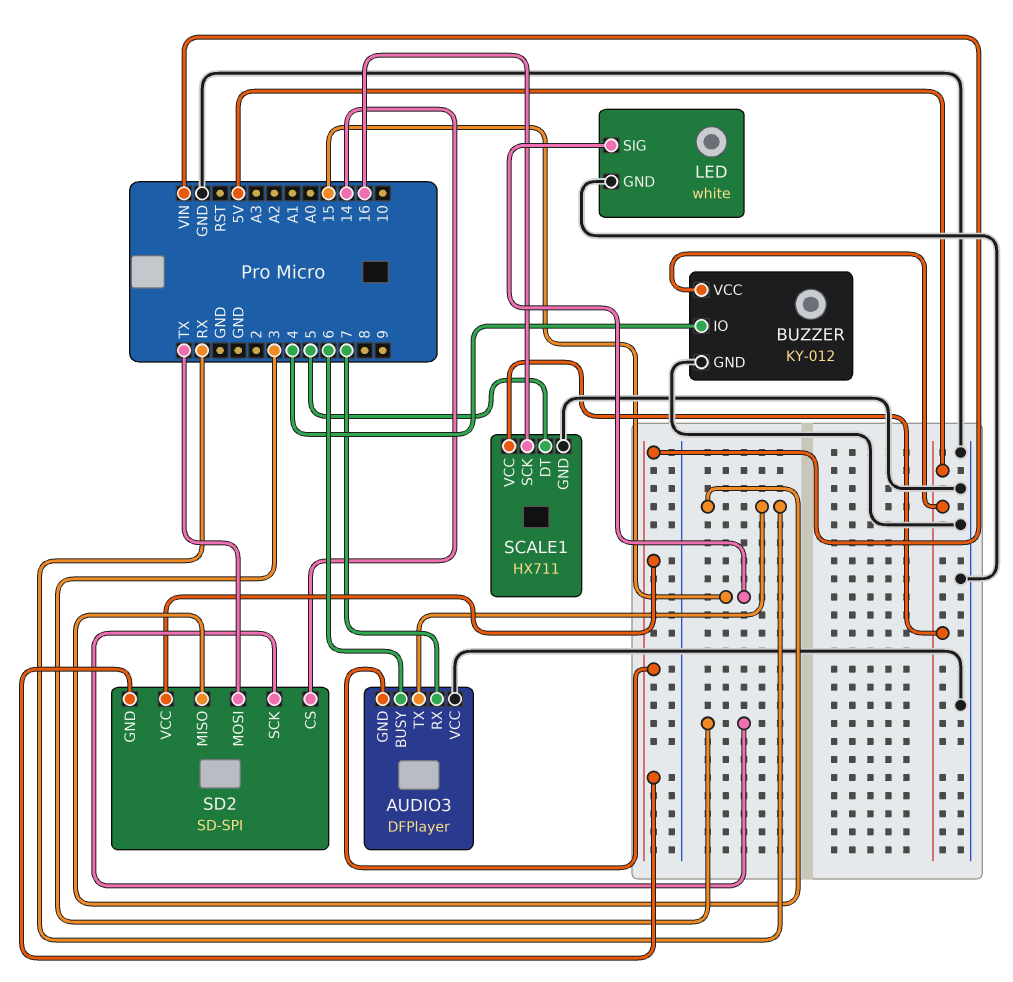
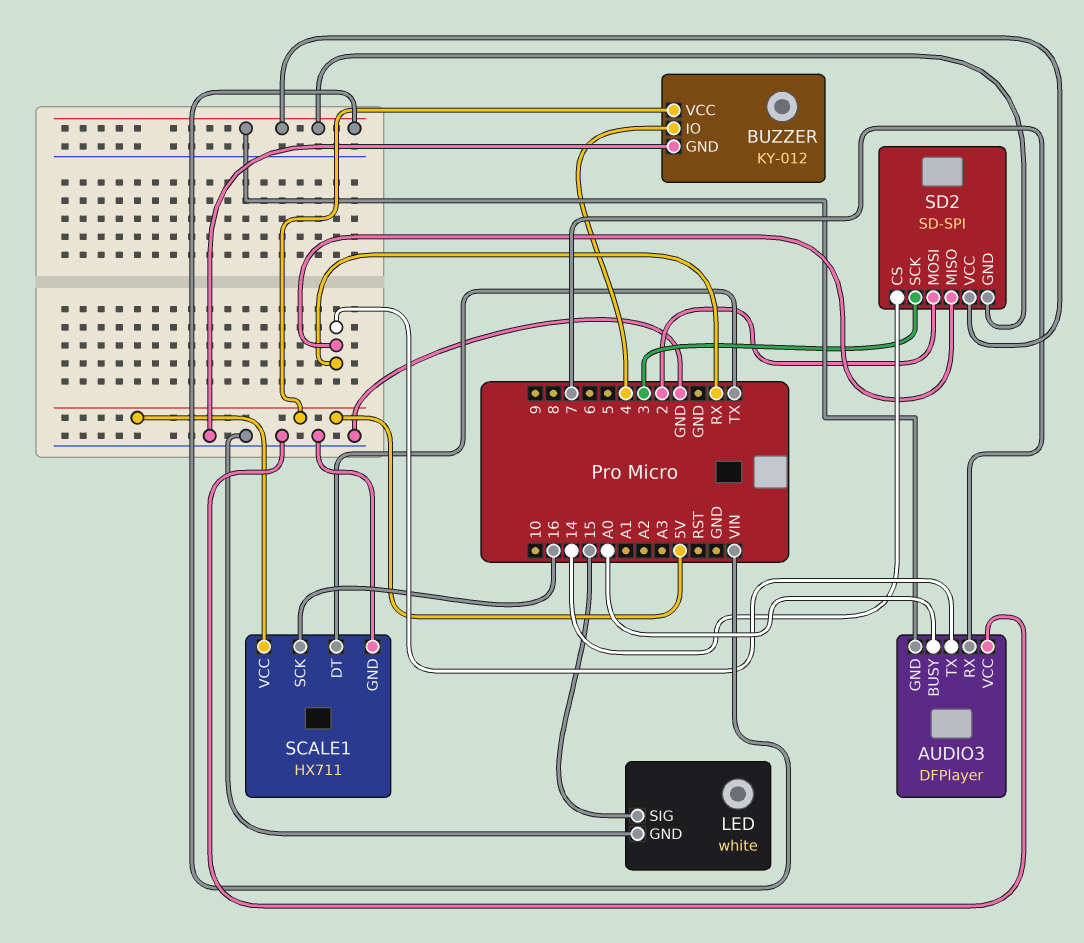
AUDIO3 pin BUSY: 6 -> A0
SCALE1 pin DT: 5 -> TX
SD2 pin MOSI: TX -> 2

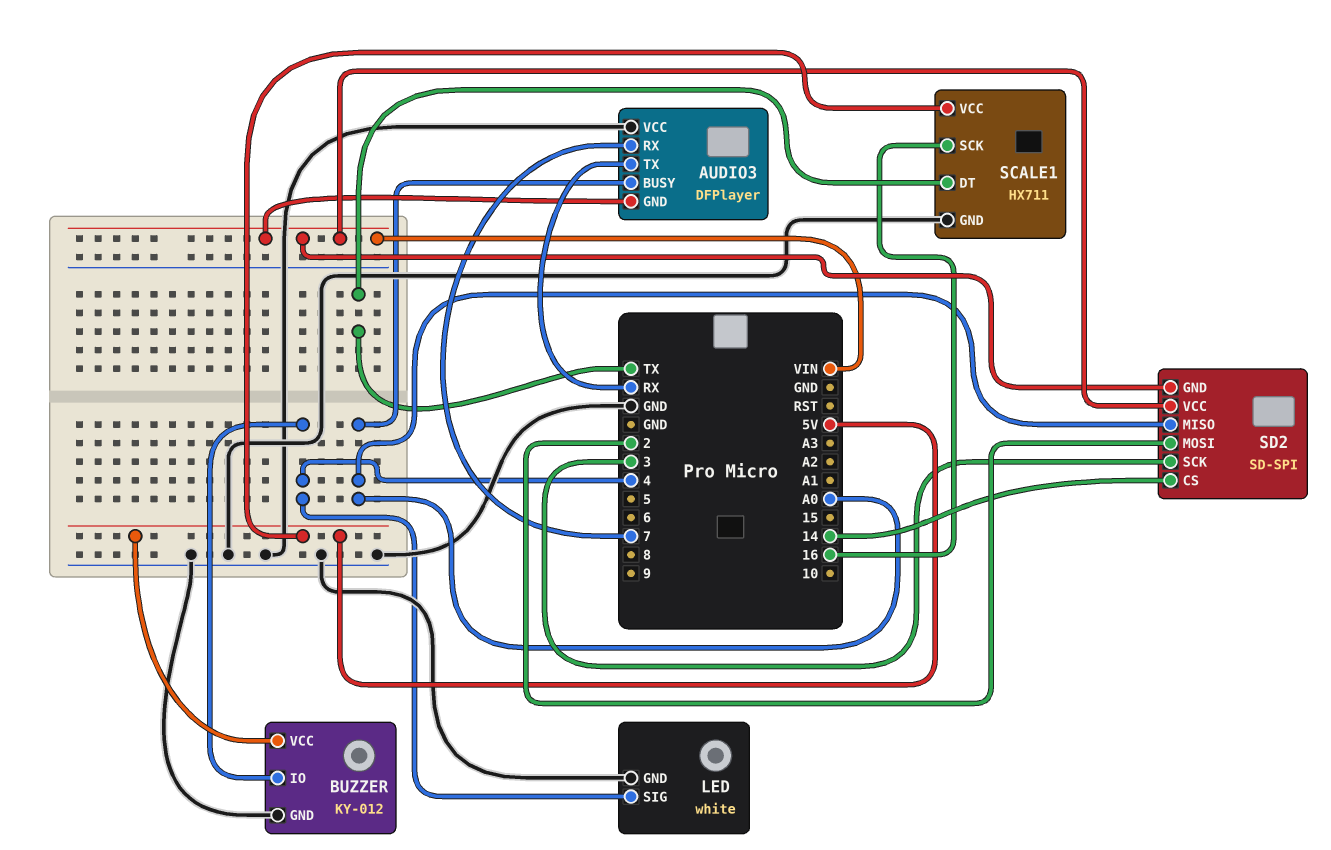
LED pin SIG: 15 -> 4
SD2 pin MISO: RX -> A0

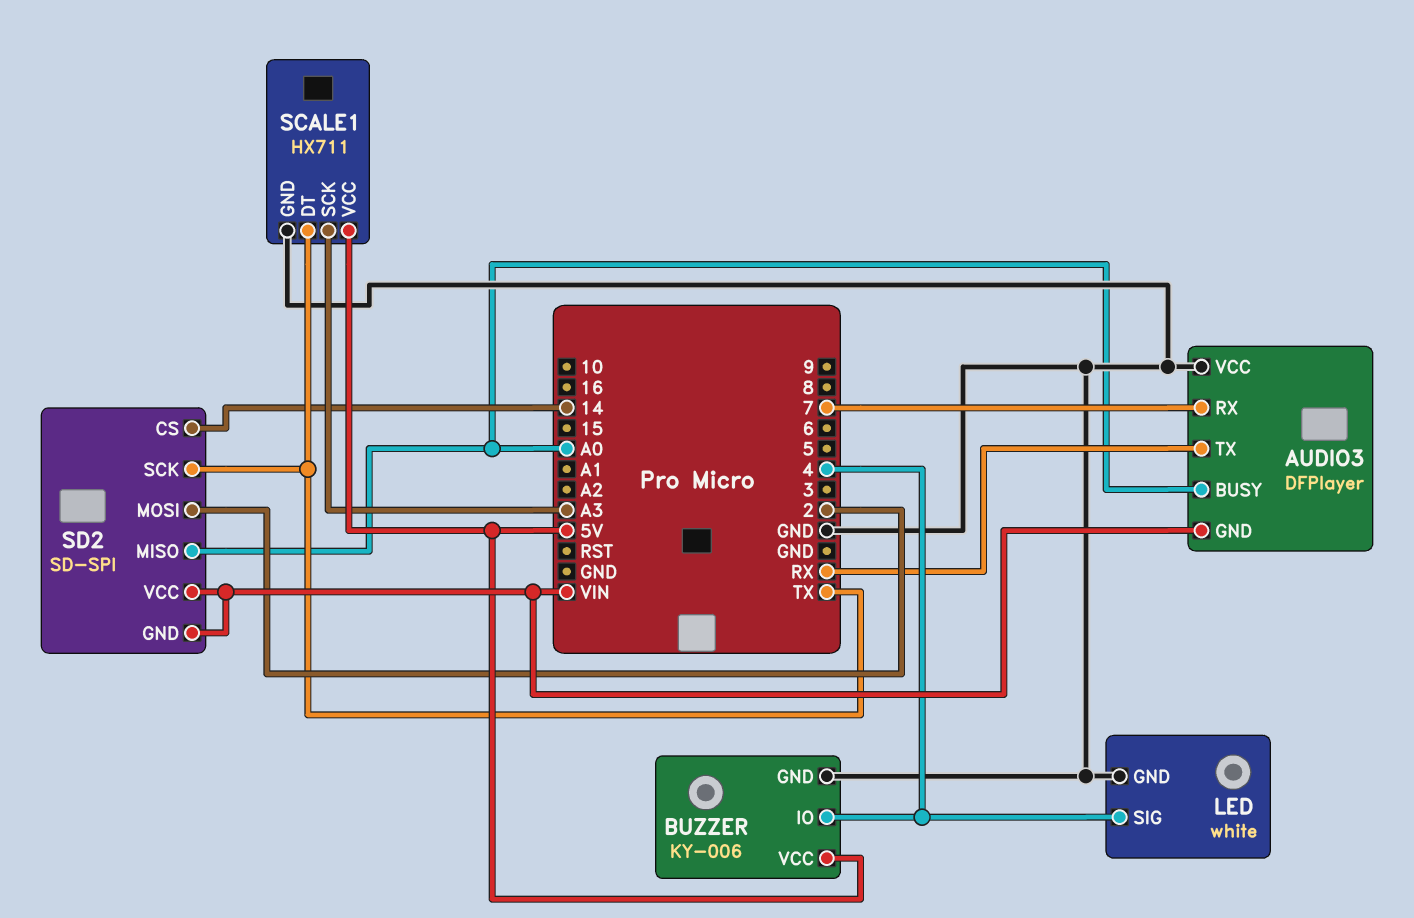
BUZZER: KY-012 -> KY-006
SCALE1 pin SCK: 16 -> A3
SD2 pin SCK: 3 -> TX

